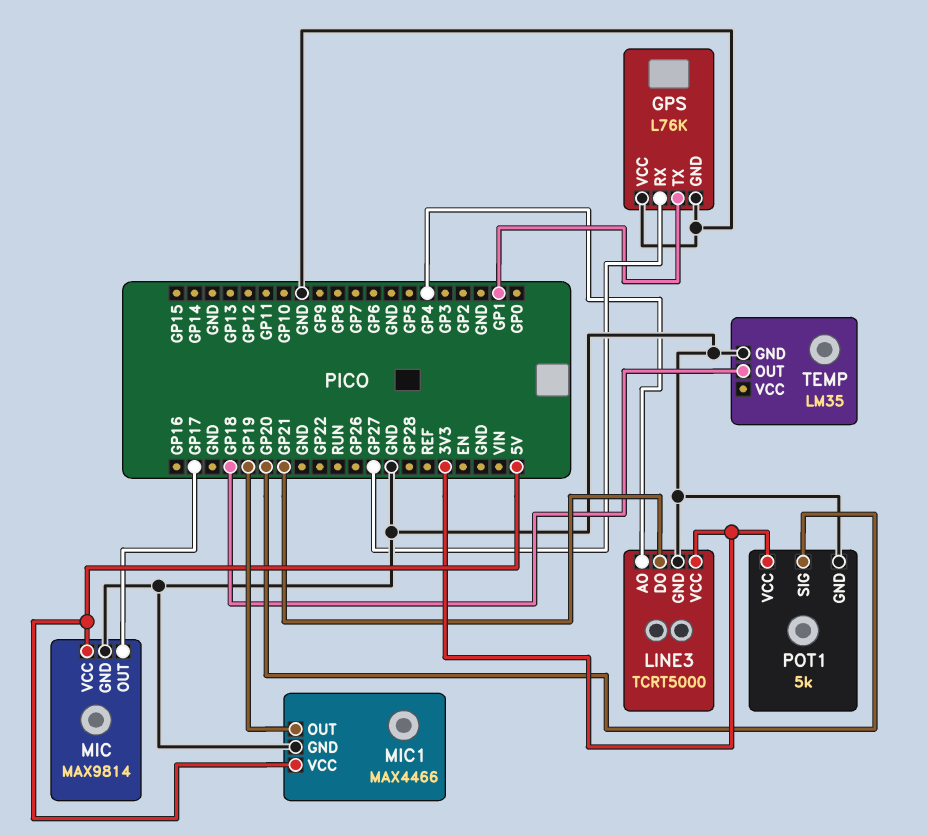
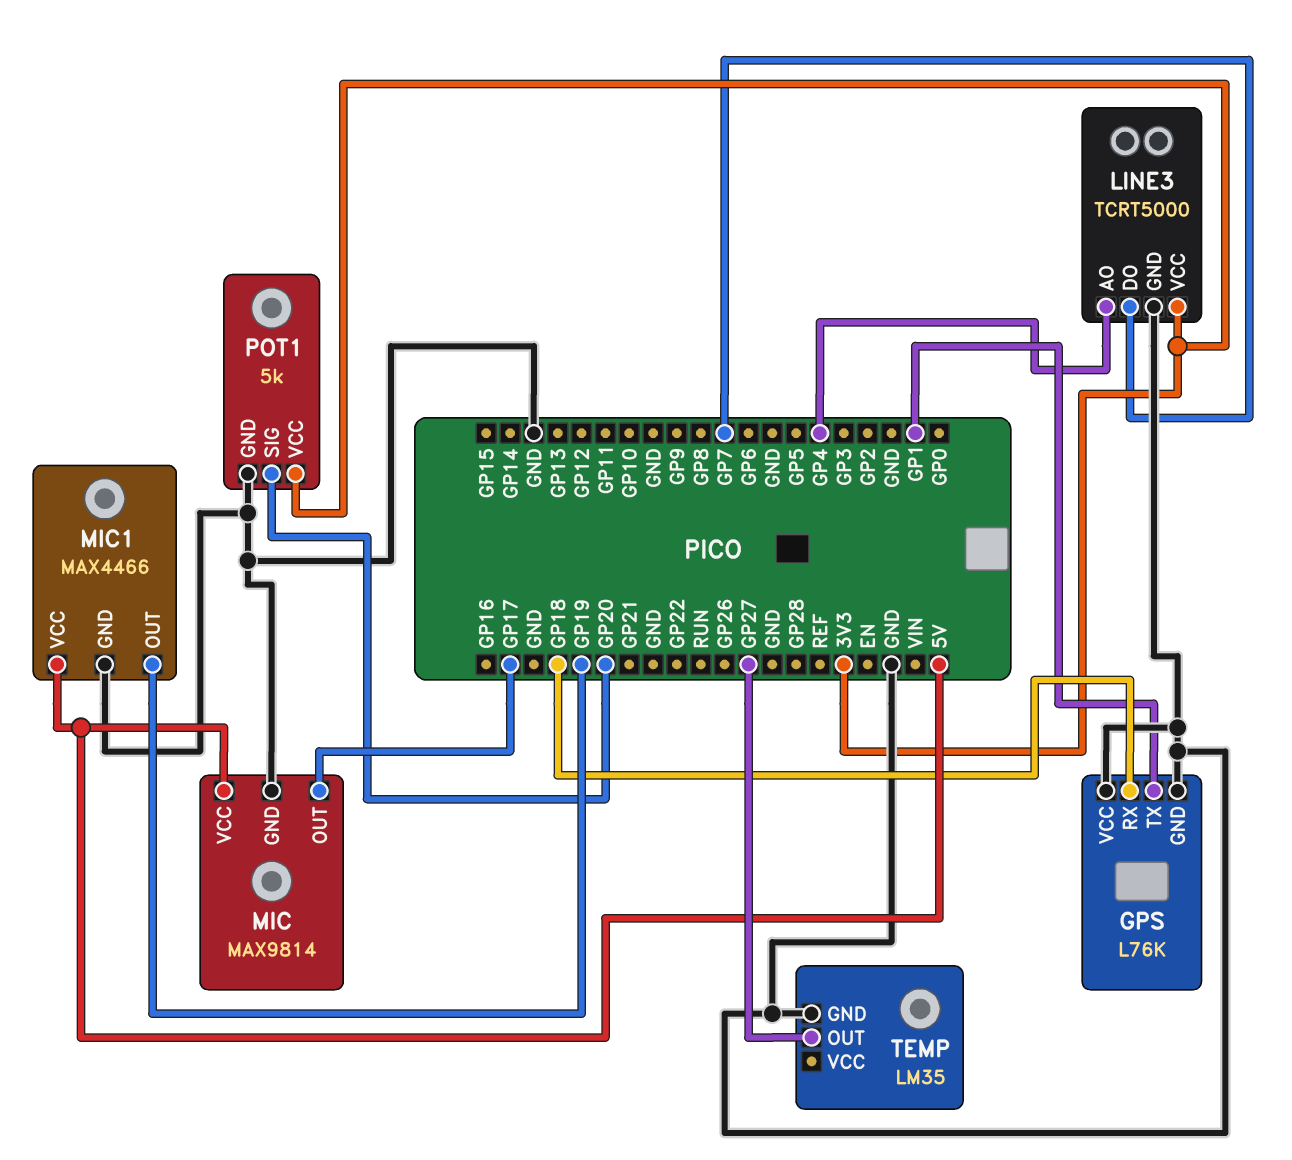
GPS pin RX: GP27 -> GP18
LINE3 pin DO: GP21 -> GP7
TEMP pin OUT: GP18 -> GP27

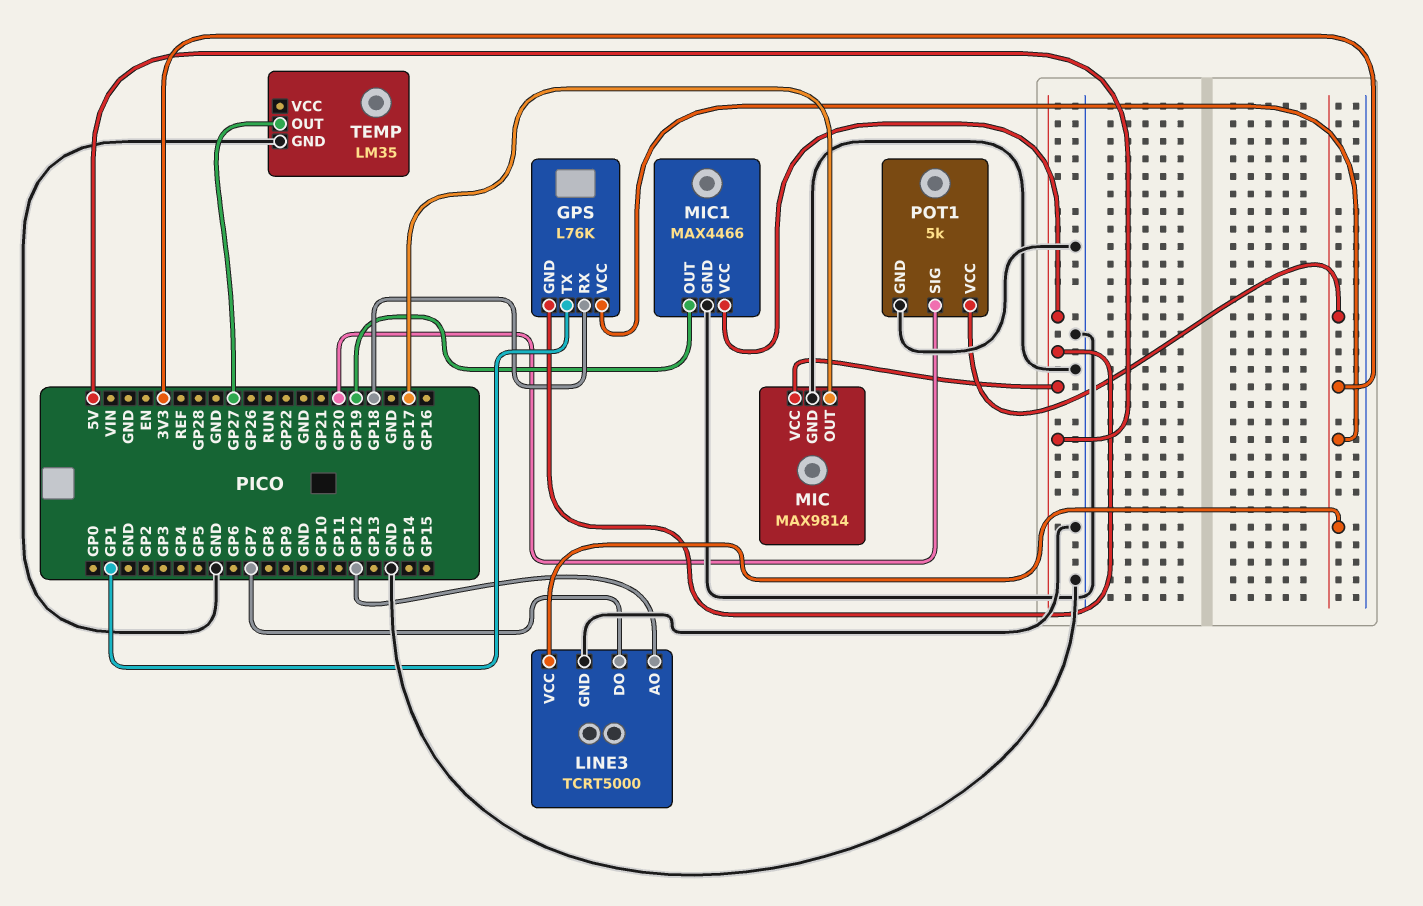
GPS pin GND: GND -> 5V
GPS pin VCC: GND -> 3V3
LINE3 pin AO: GP4 -> GP12

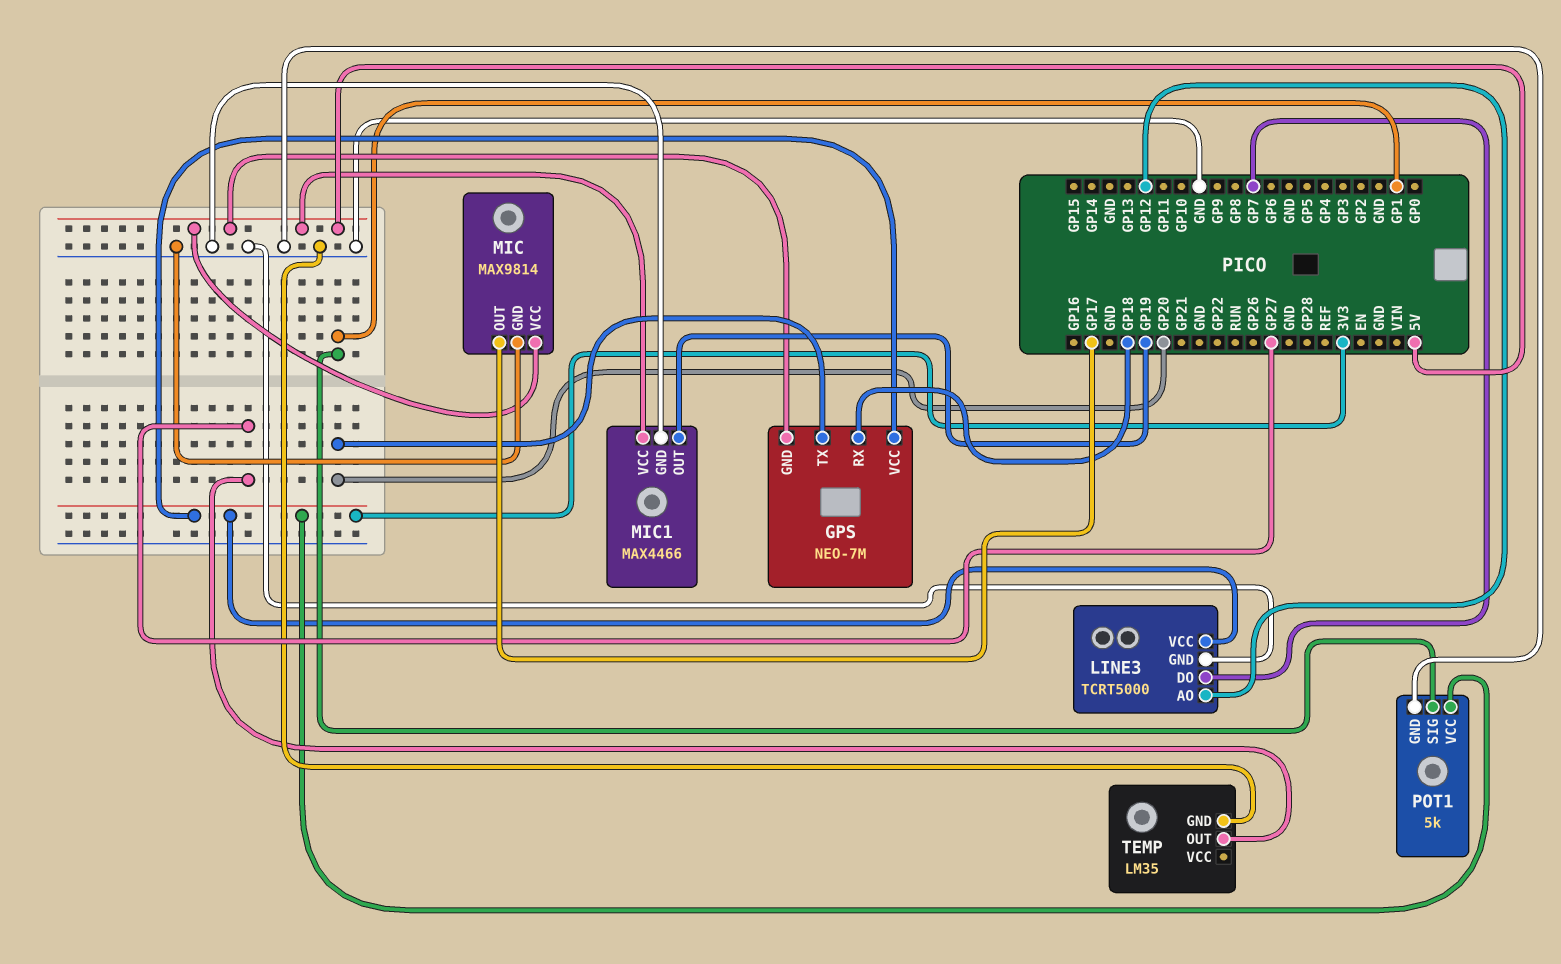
GPS: L76K -> NEO-7M
GPS pin TX: GP1 -> GP20
POT1 pin SIG: GP20 -> GP1

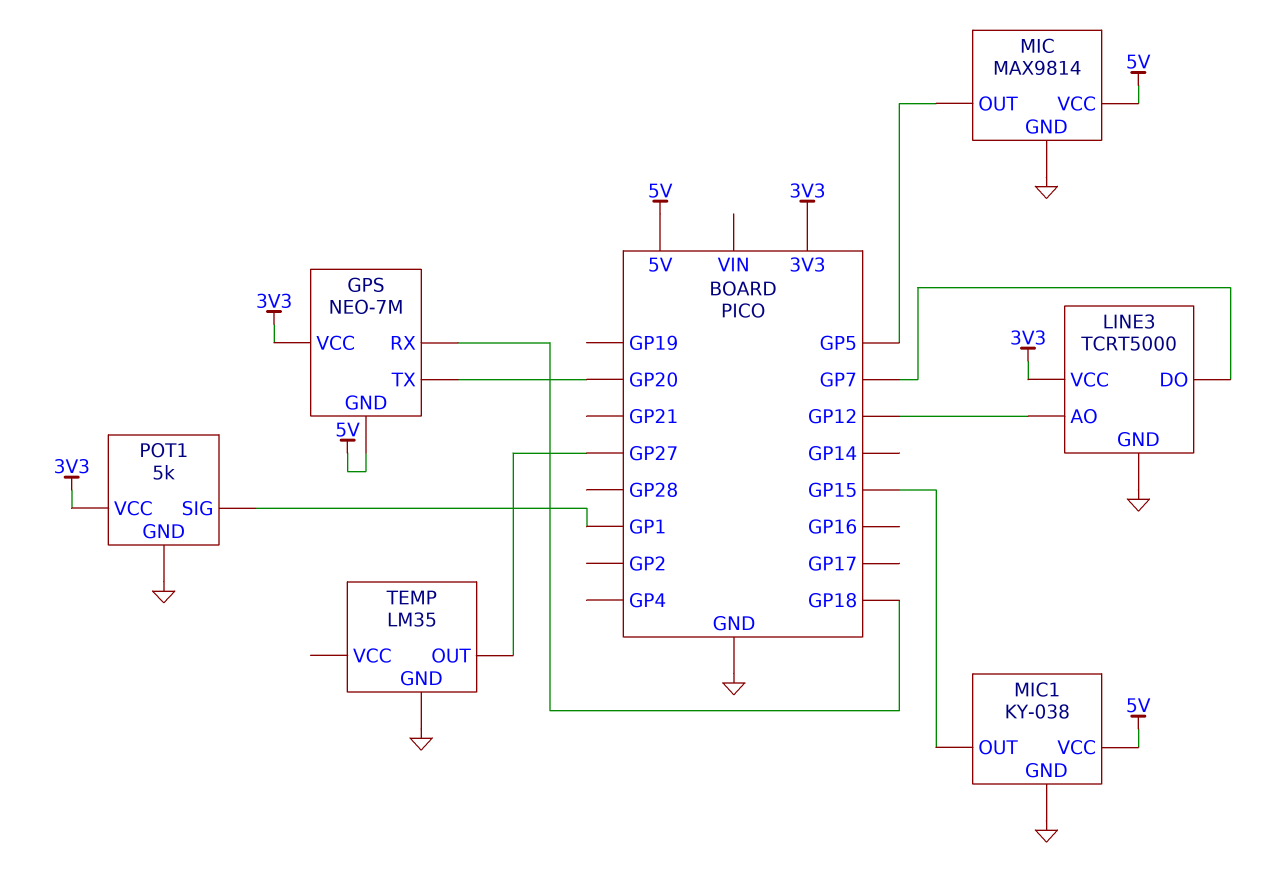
MIC pin OUT: GP17 -> GP5
MIC1: MAX4466 -> KY-038
MIC1 pin OUT: GP19 -> GP15

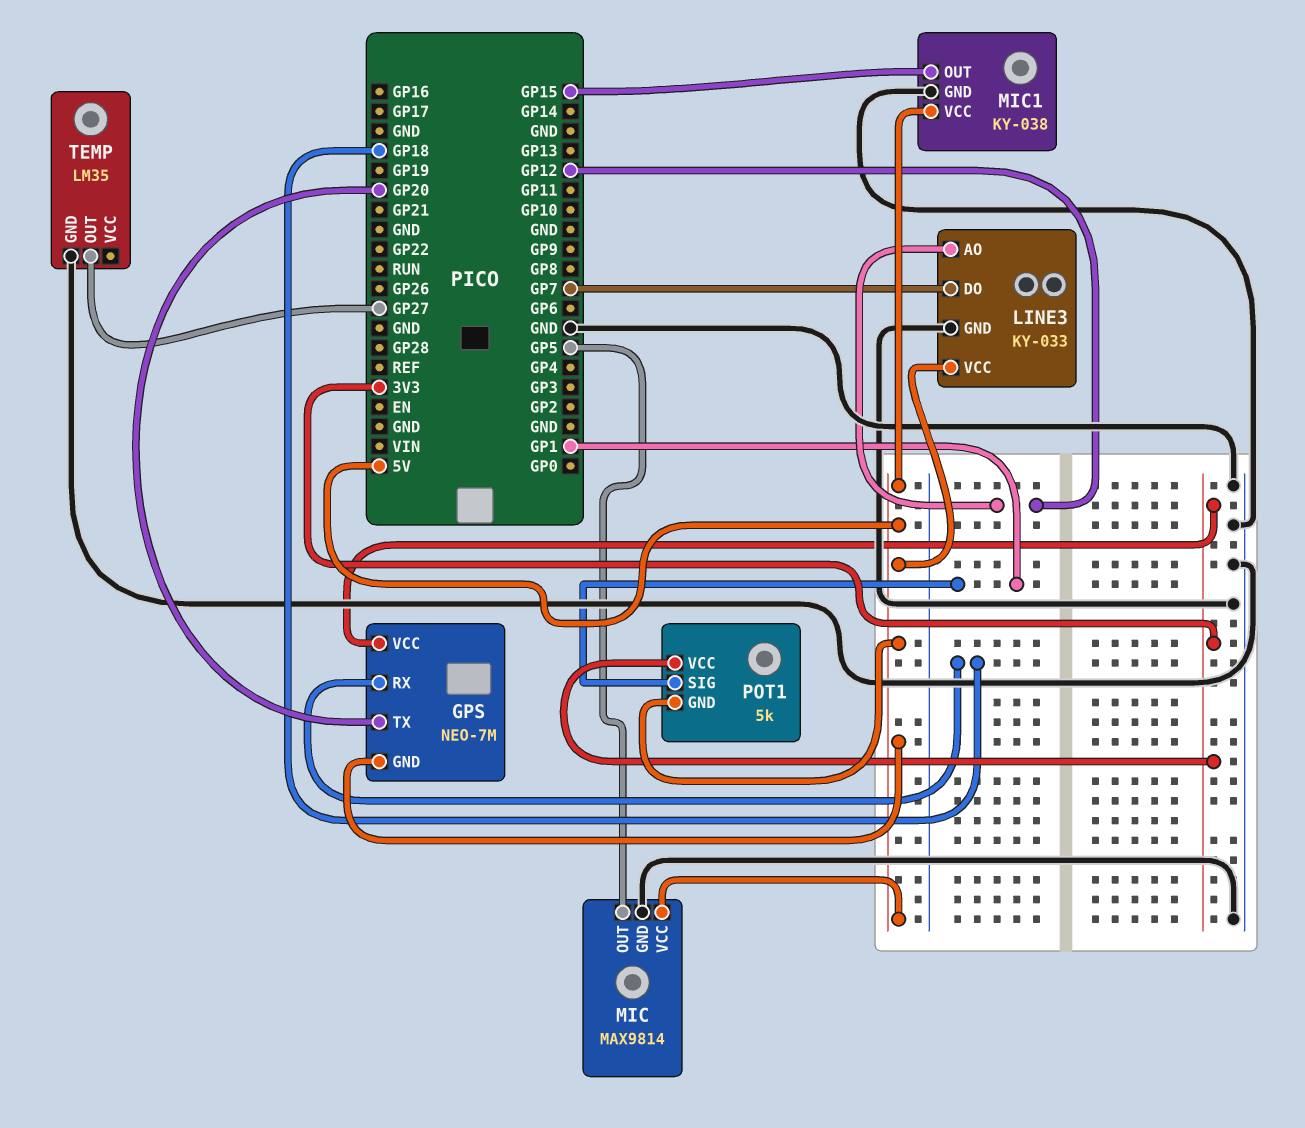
LINE3: TCRT5000 -> KY-033
LINE3 pin VCC: 3V3 -> 5V
POT1 pin GND: GND -> 5V

